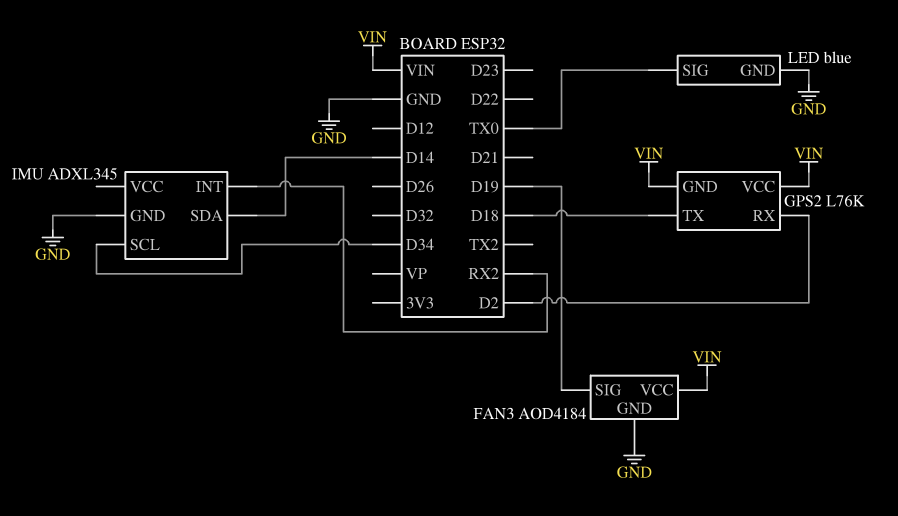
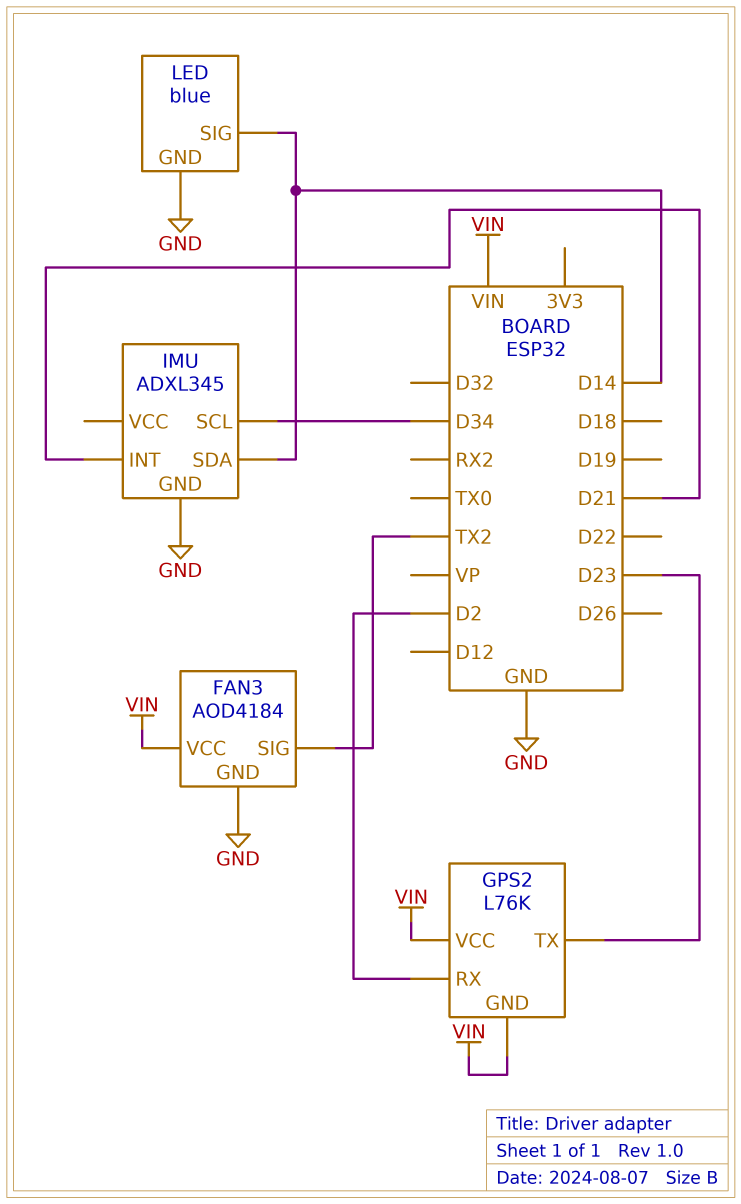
FAN3 pin SIG: D19 -> TX2
GPS2 pin TX: D18 -> D23
IMU pin INT: RX2 -> D21
LED pin SIG: TX0 -> D14

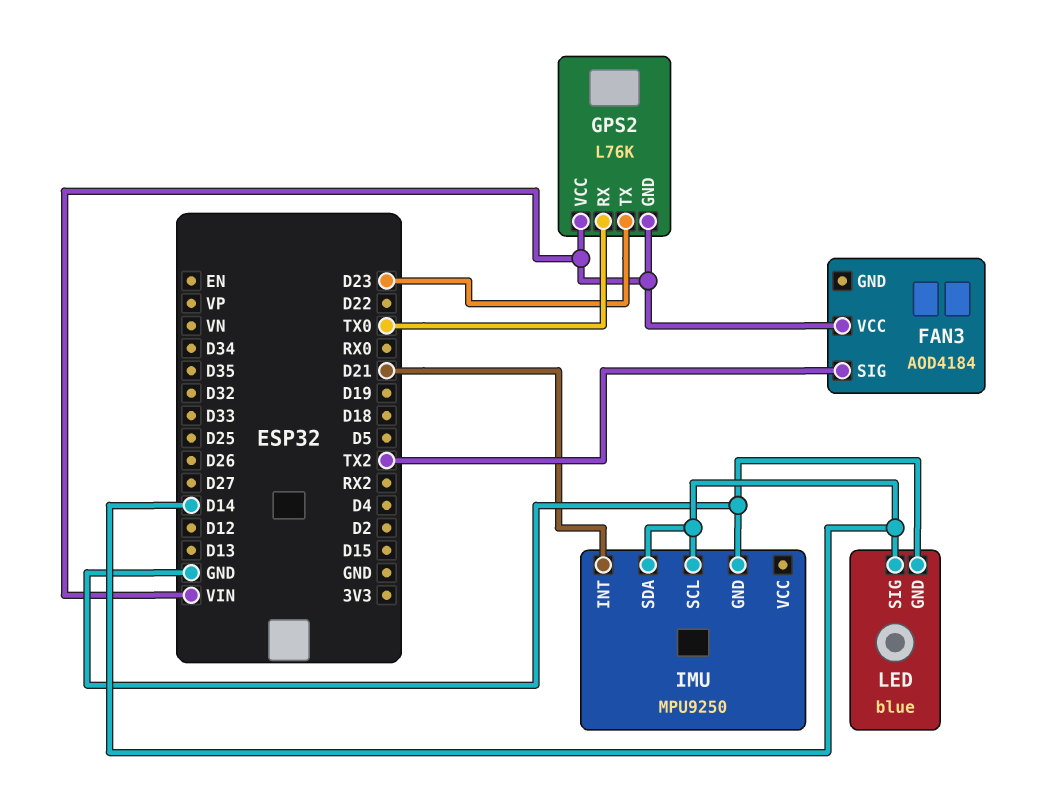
FAN3 pin GND: GND -> none
GPS2 pin RX: D2 -> TX0
IMU: ADXL345 -> MPU9250
IMU pin SCL: D34 -> D14

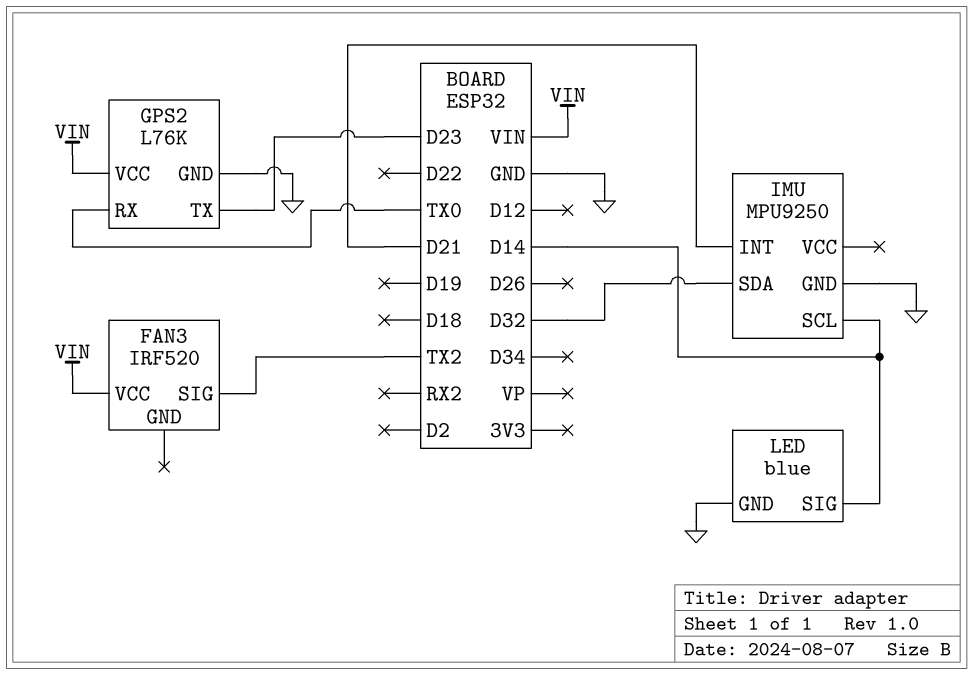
FAN3: AOD4184 -> IRF520
GPS2 pin GND: VIN -> GND
IMU pin SDA: D14 -> D32

